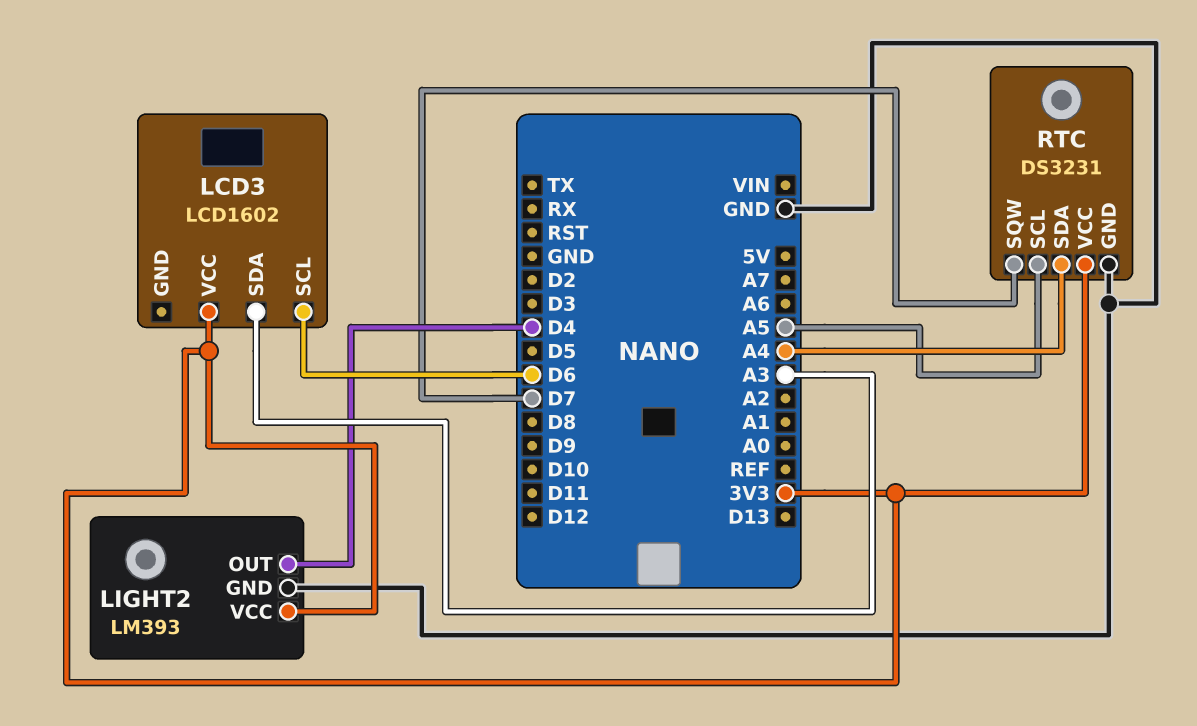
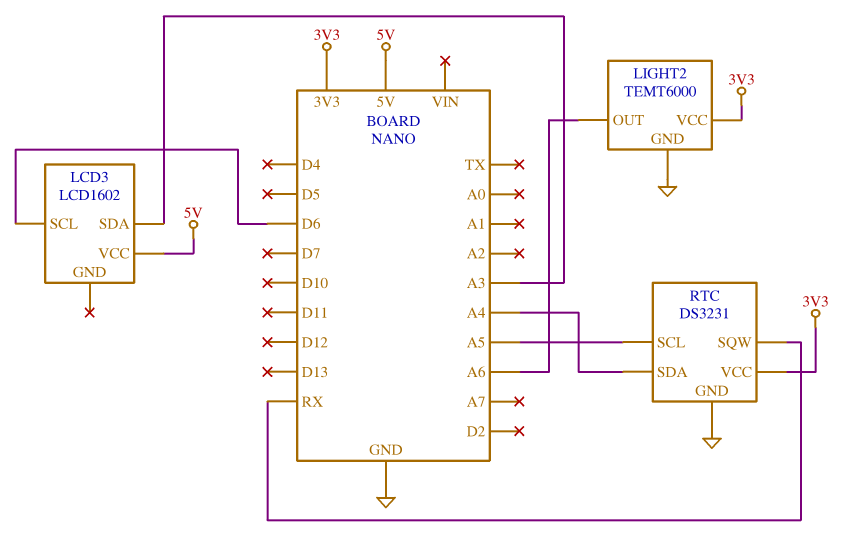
LCD3 pin VCC: 3V3 -> 5V
LIGHT2: LM393 -> TEMT6000
LIGHT2 pin OUT: D4 -> A6
RTC pin SQW: D7 -> RX

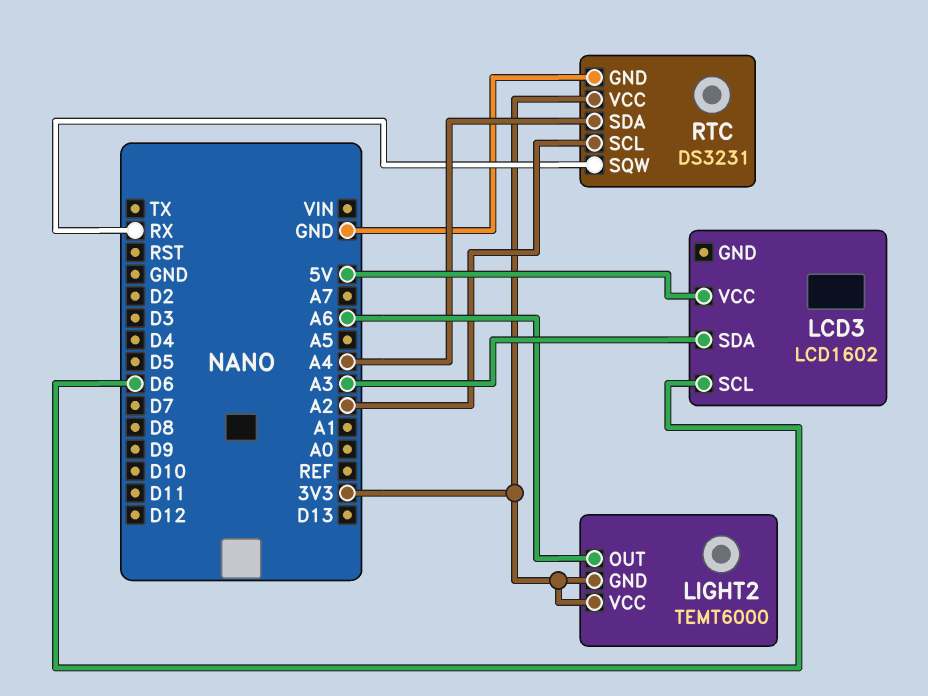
LIGHT2 pin GND: GND -> 3V3
RTC pin SCL: A5 -> A2

